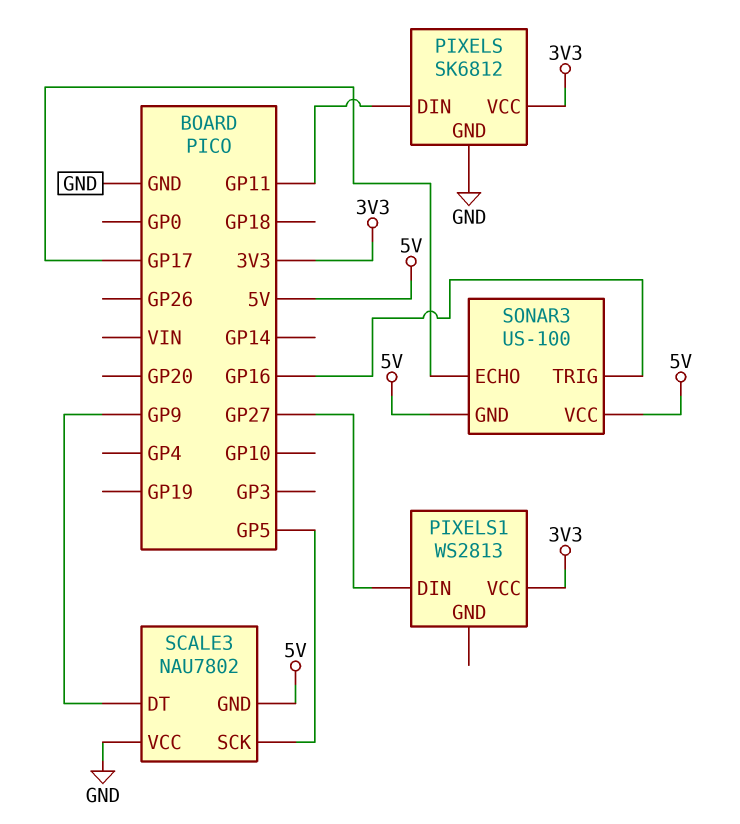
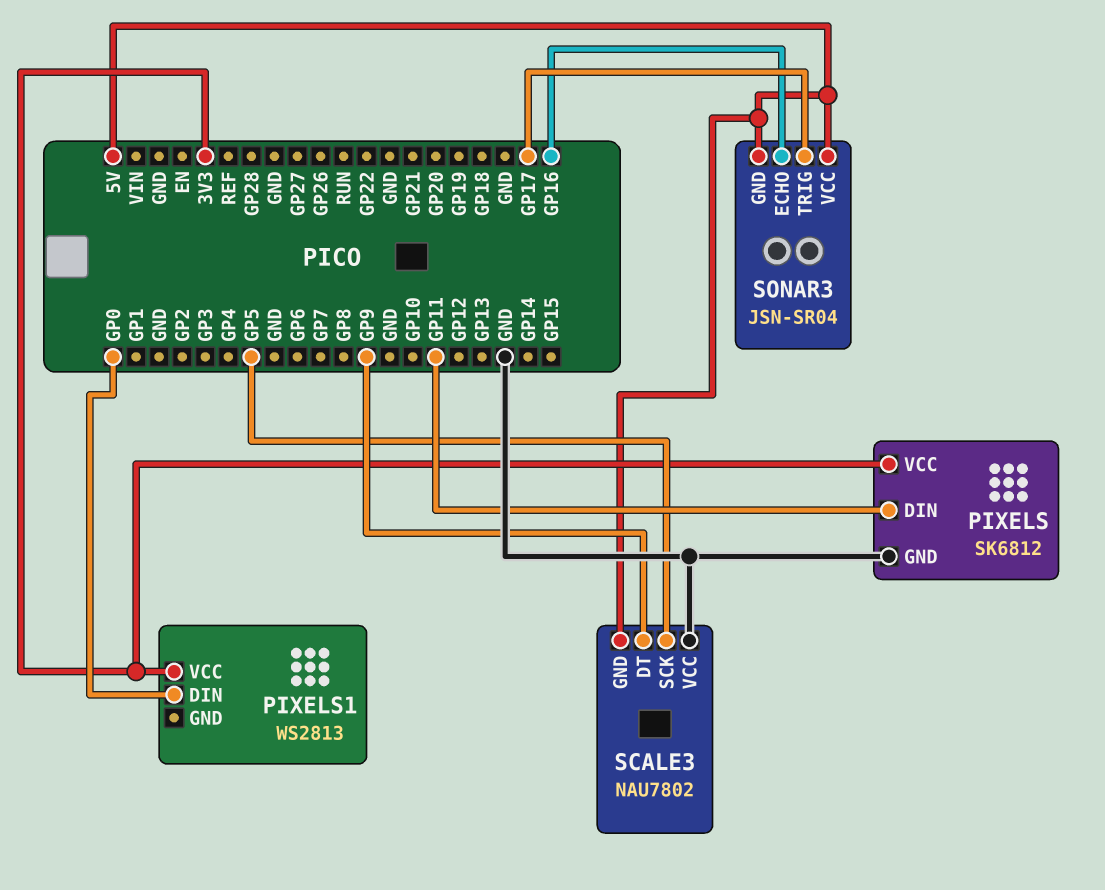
PIXELS1 pin DIN: GP27 -> GP0
SONAR3: US-100 -> JSN-SR04
SONAR3 pin ECHO: GP17 -> GP16
SONAR3 pin TRIG: GP16 -> GP17

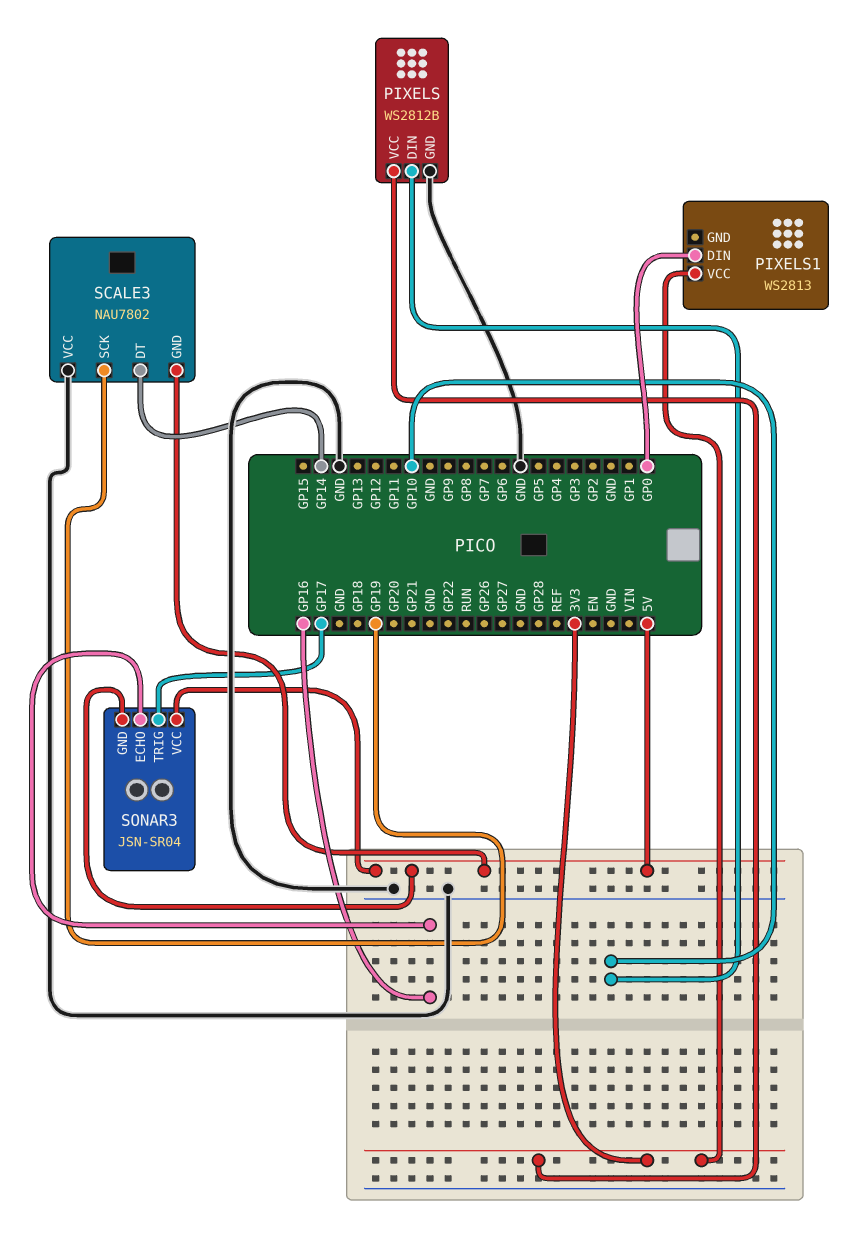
PIXELS: SK6812 -> WS2812B
PIXELS pin DIN: GP11 -> GP10
SCALE3 pin DT: GP9 -> GP14
SCALE3 pin SCK: GP5 -> GP19

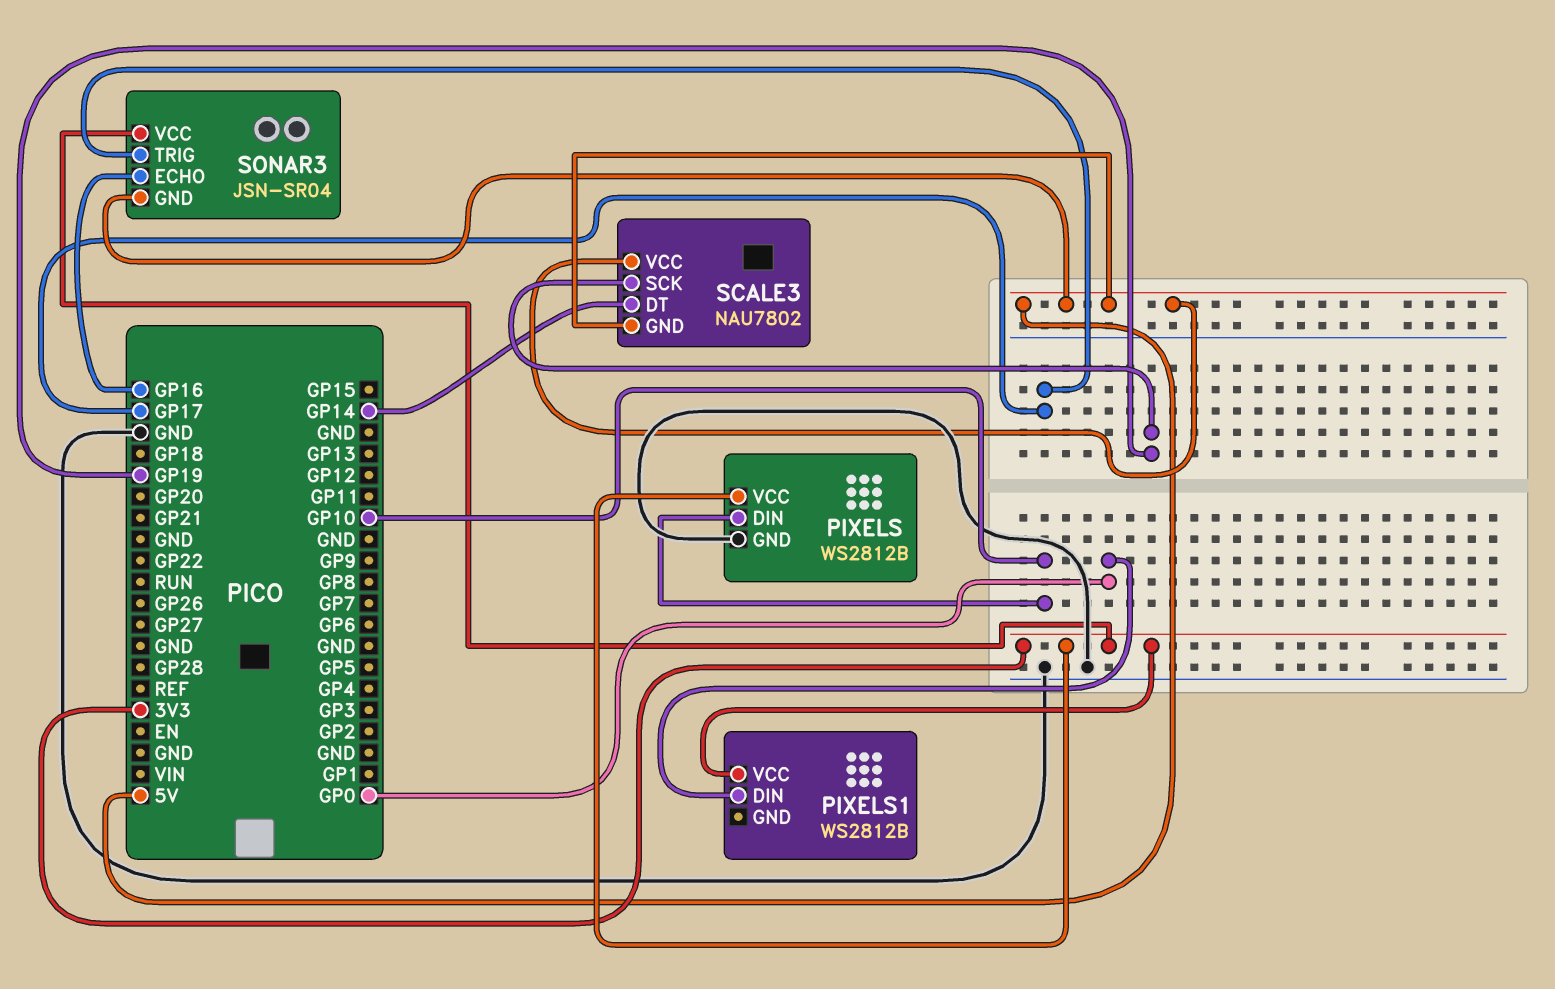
PIXELS1: WS2813 -> WS2812B
SCALE3 pin VCC: GND -> 5V
SONAR3 pin VCC: 5V -> 3V3

